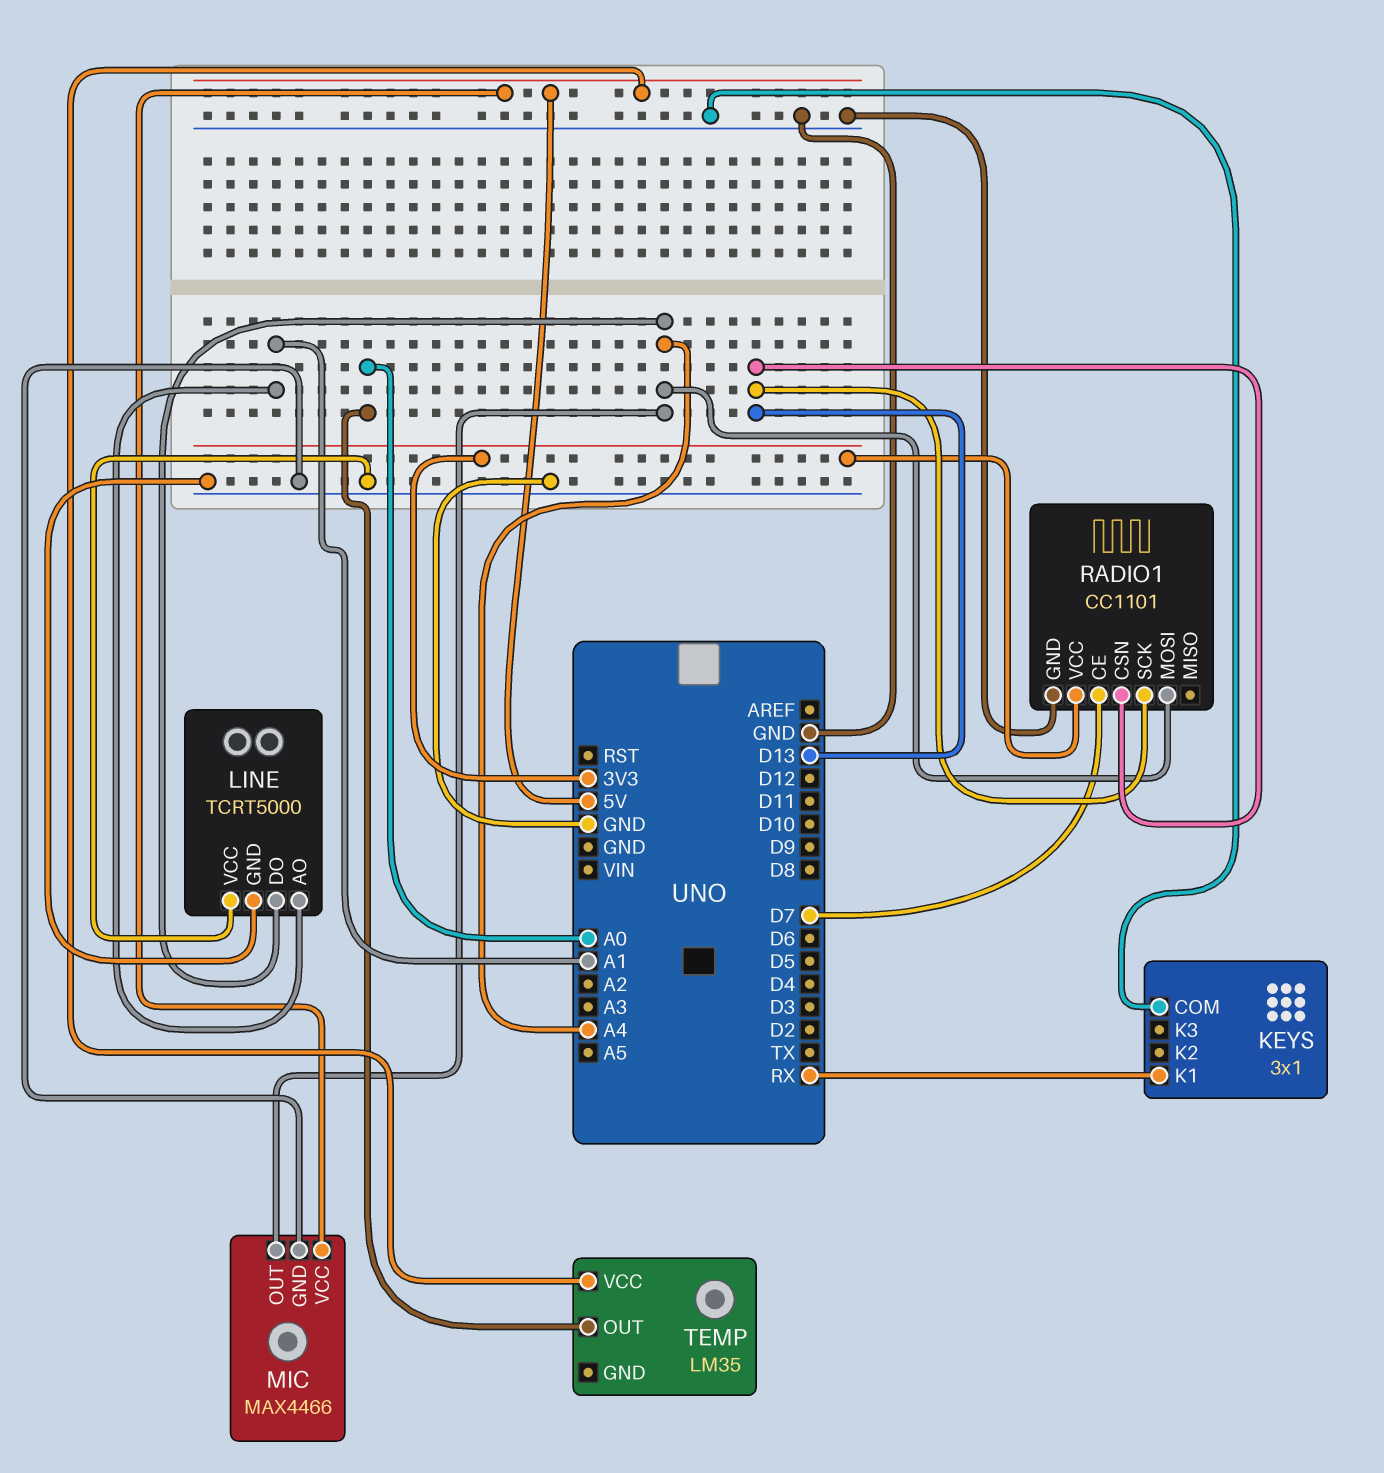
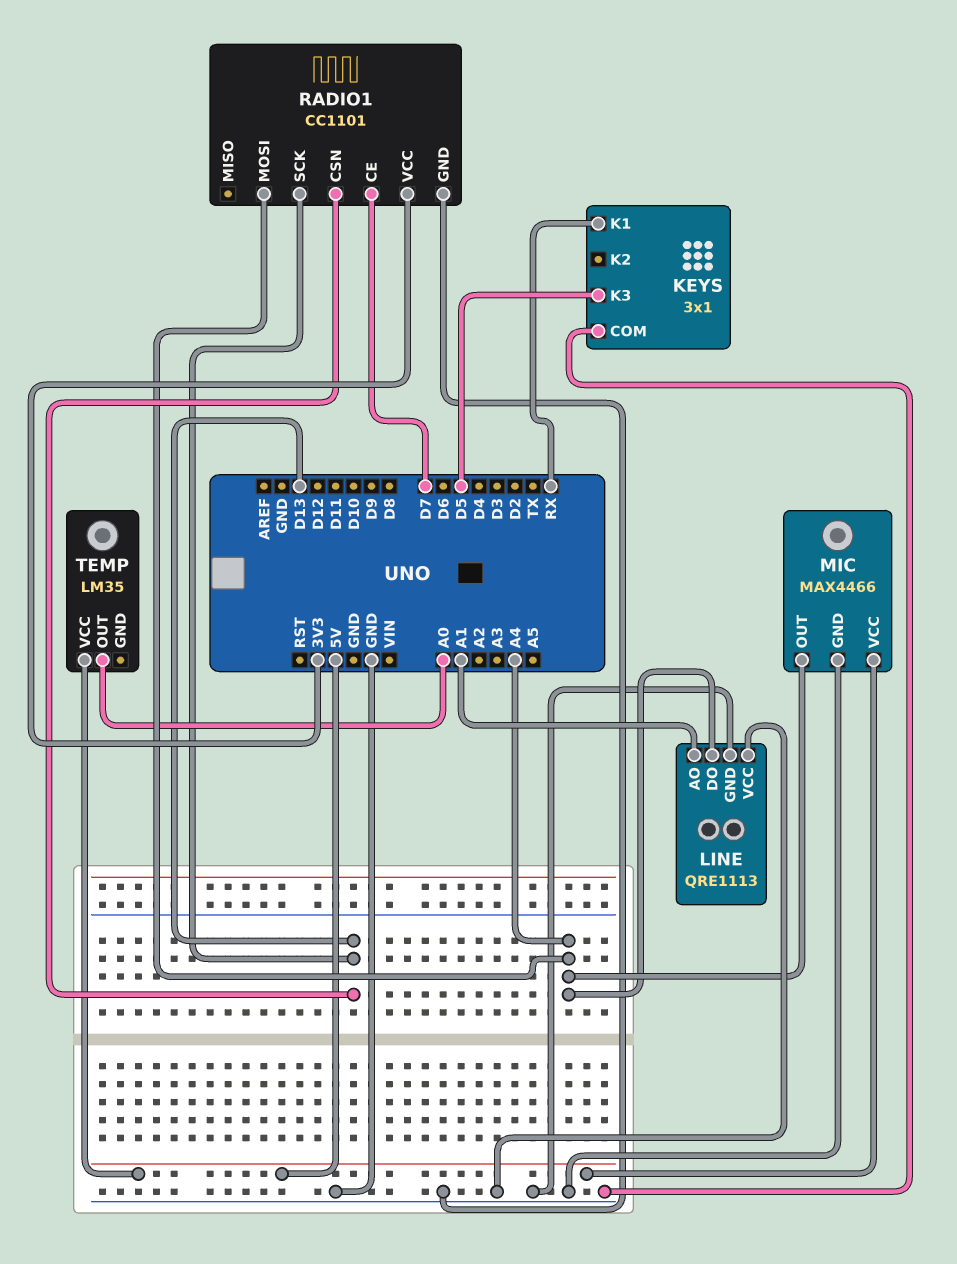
KEYS pin K3: none -> D5
LINE: TCRT5000 -> QRE1113

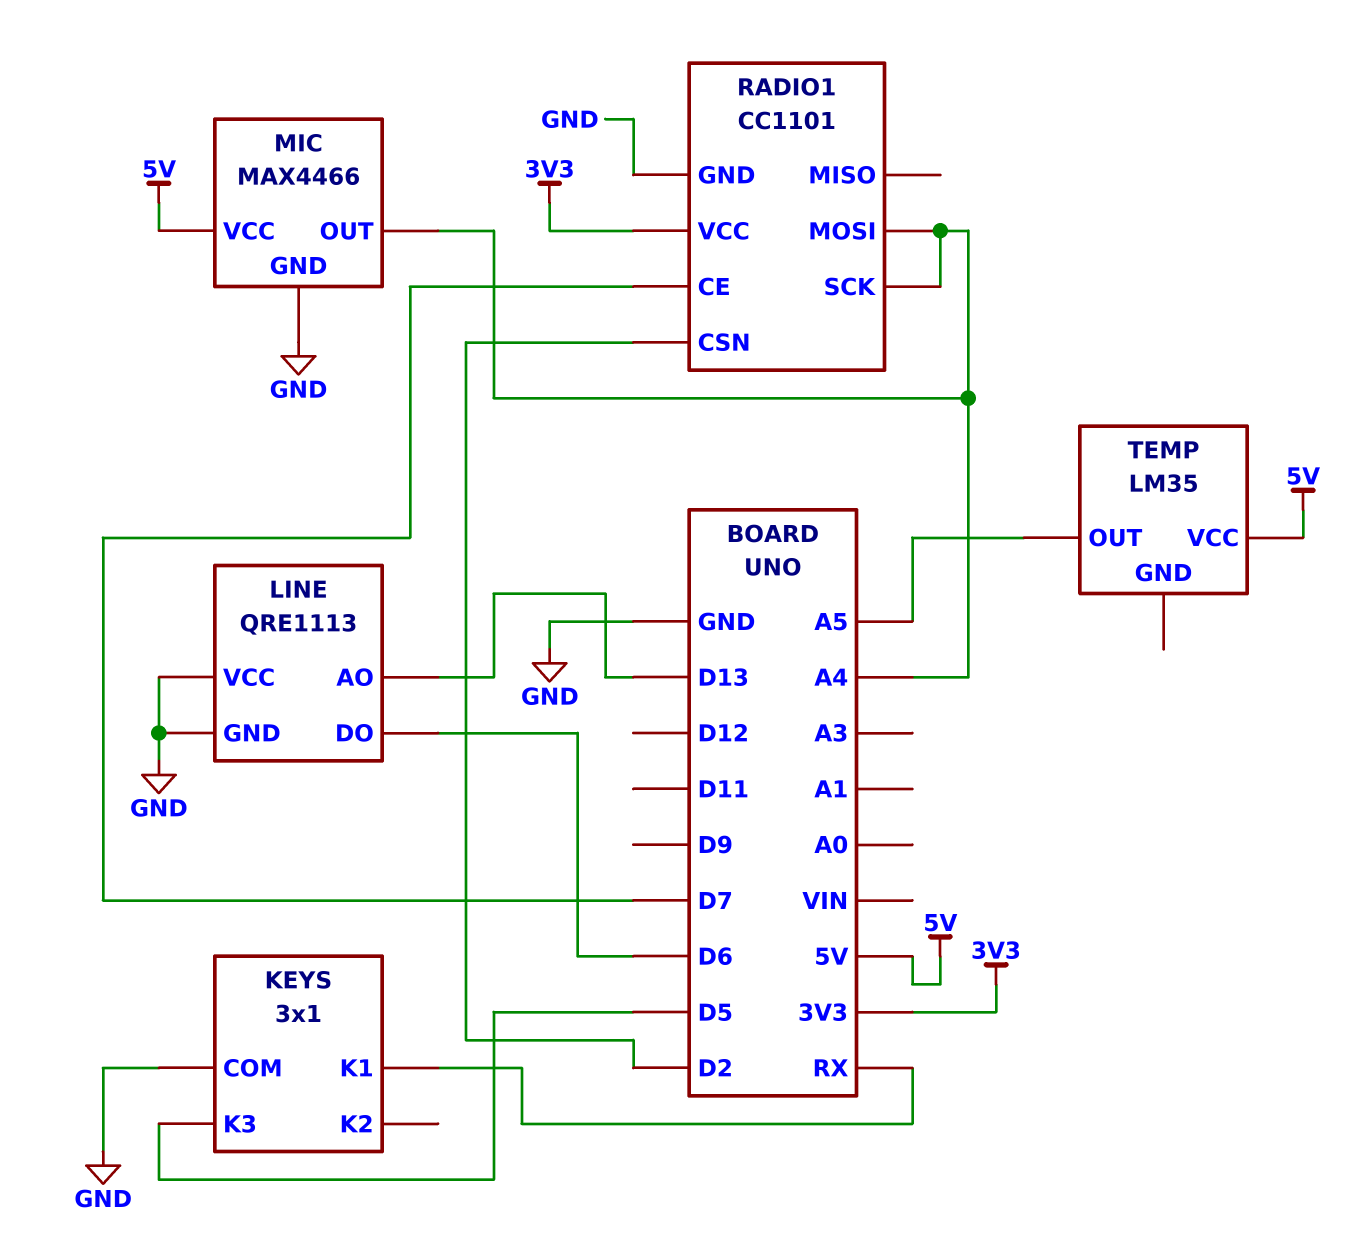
LINE pin AO: A1 -> D13
LINE pin DO: A4 -> D6
RADIO1 pin CSN: D13 -> D2
RADIO1 pin SCK: D13 -> A4
TEMP pin OUT: A0 -> A5

